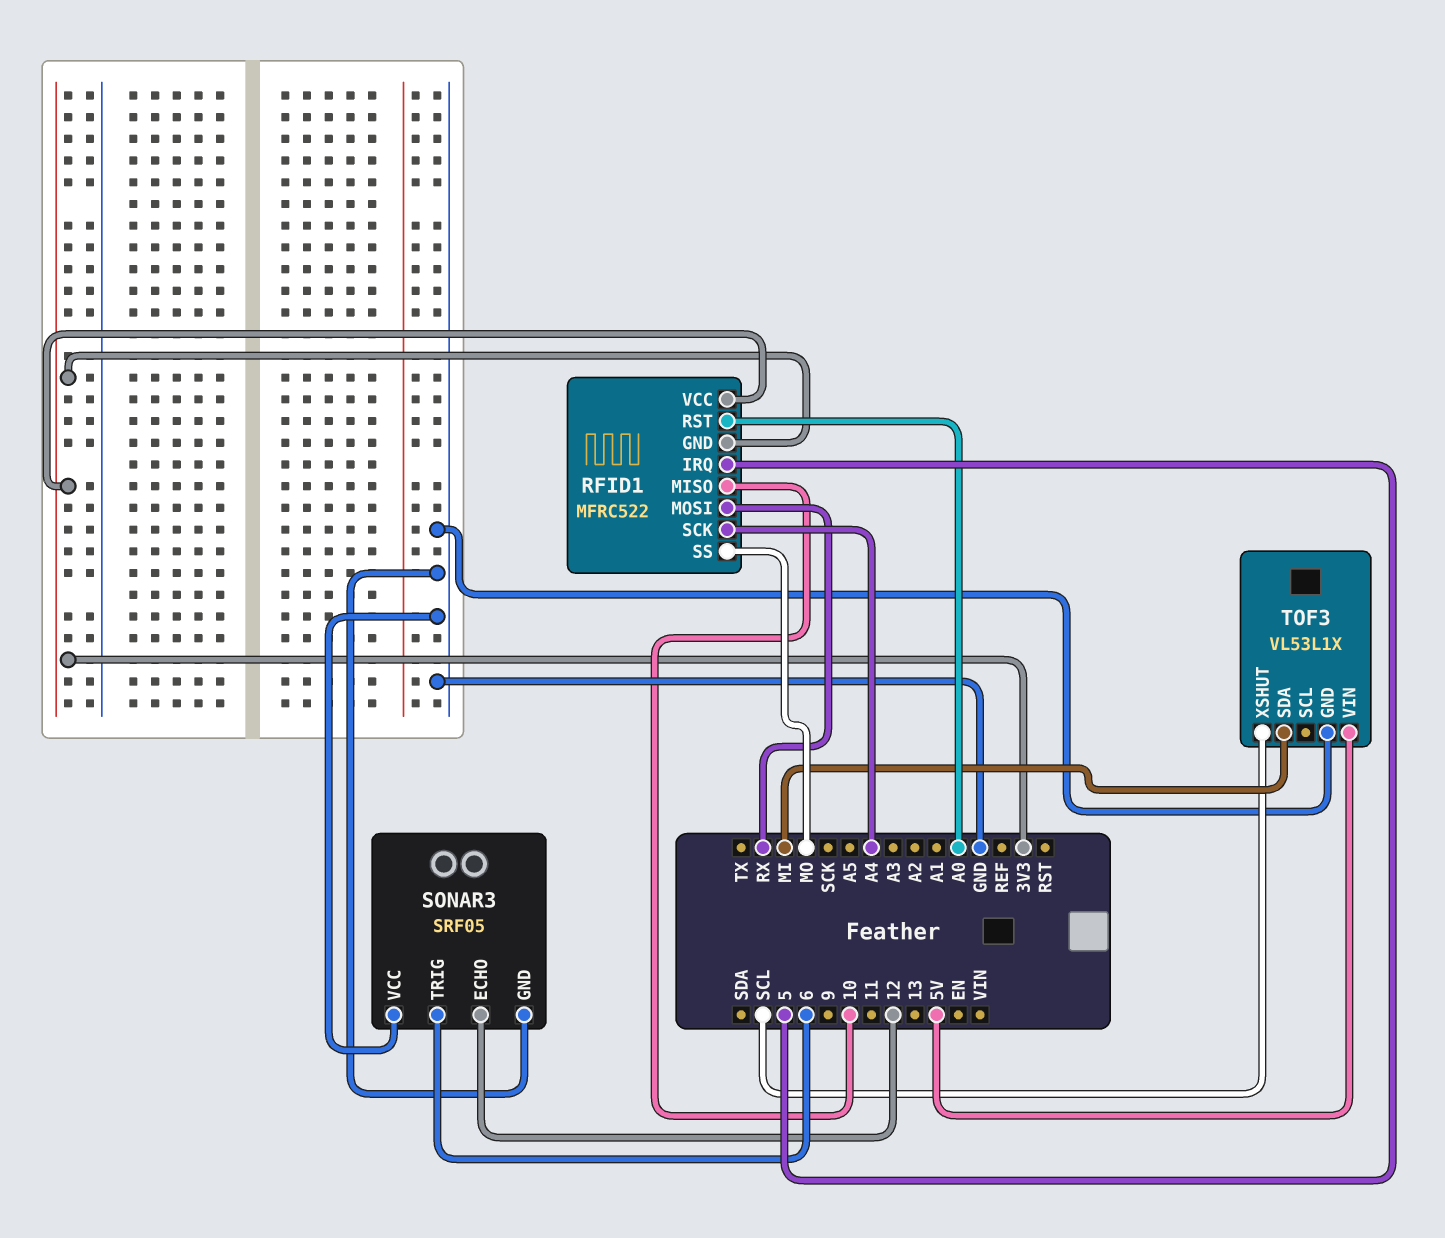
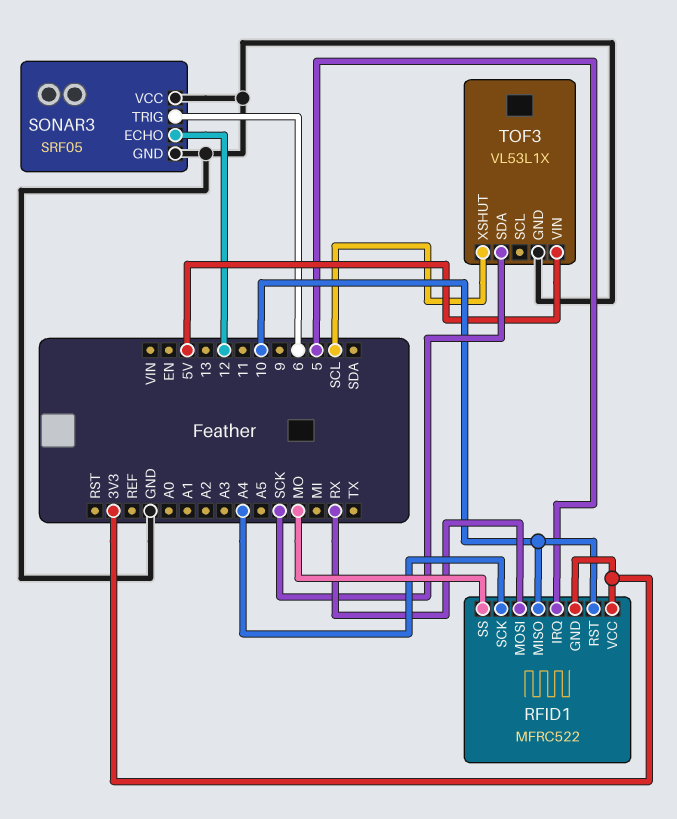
RFID1 pin RST: A0 -> 10
TOF3 pin SDA: MI -> SCK

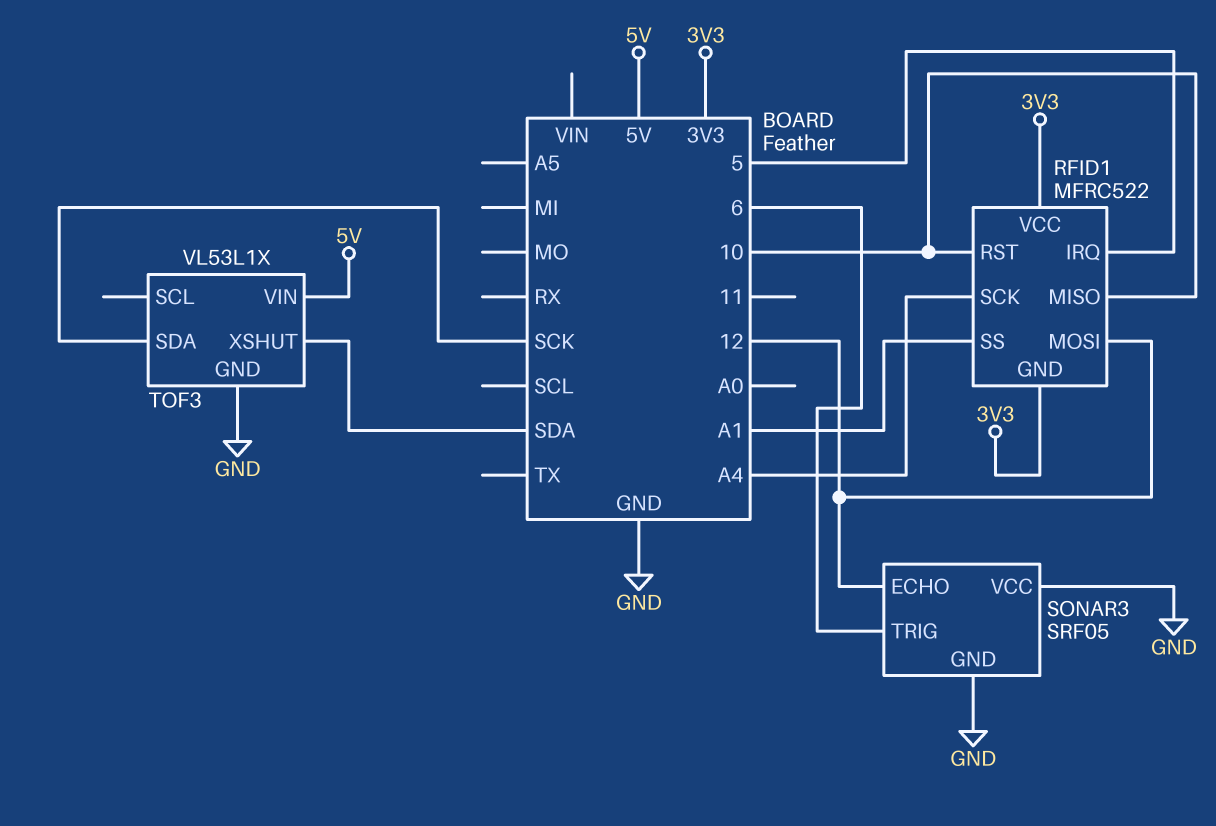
RFID1 pin MOSI: RX -> 12
RFID1 pin SS: MO -> A1
TOF3 pin XSHUT: SCL -> SDA

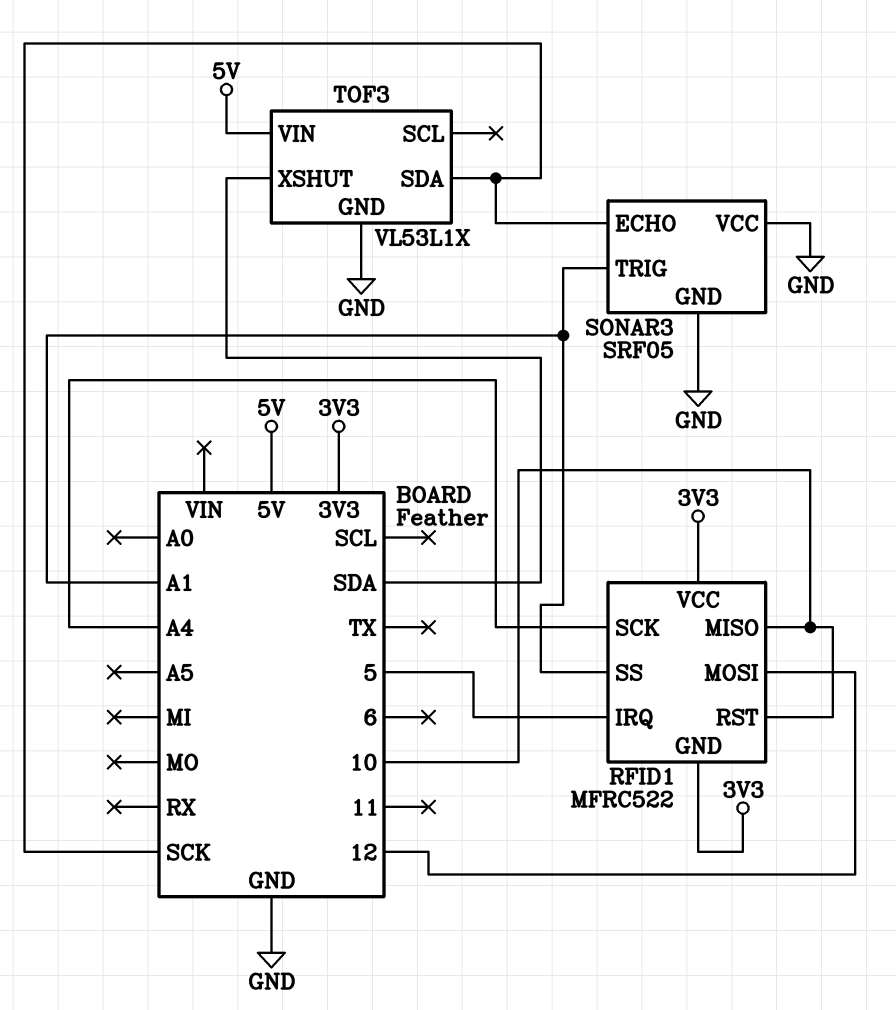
SONAR3 pin ECHO: 12 -> SCK
SONAR3 pin TRIG: 6 -> A1

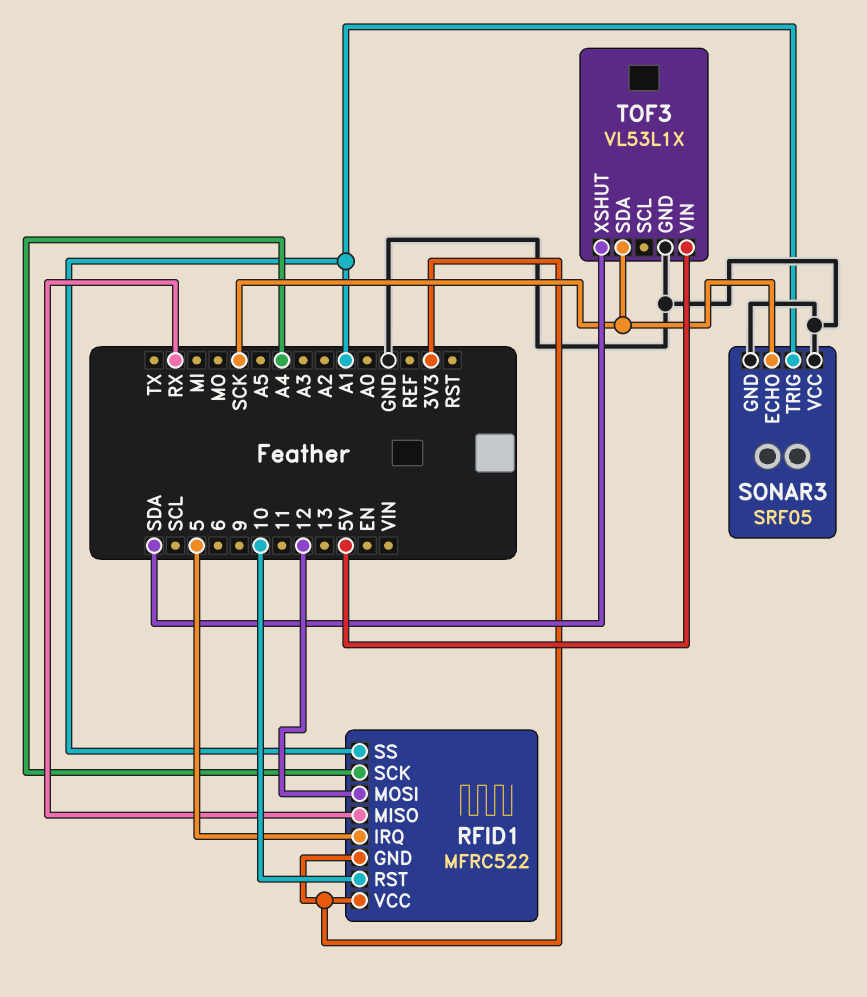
RFID1 pin MISO: 10 -> RX

